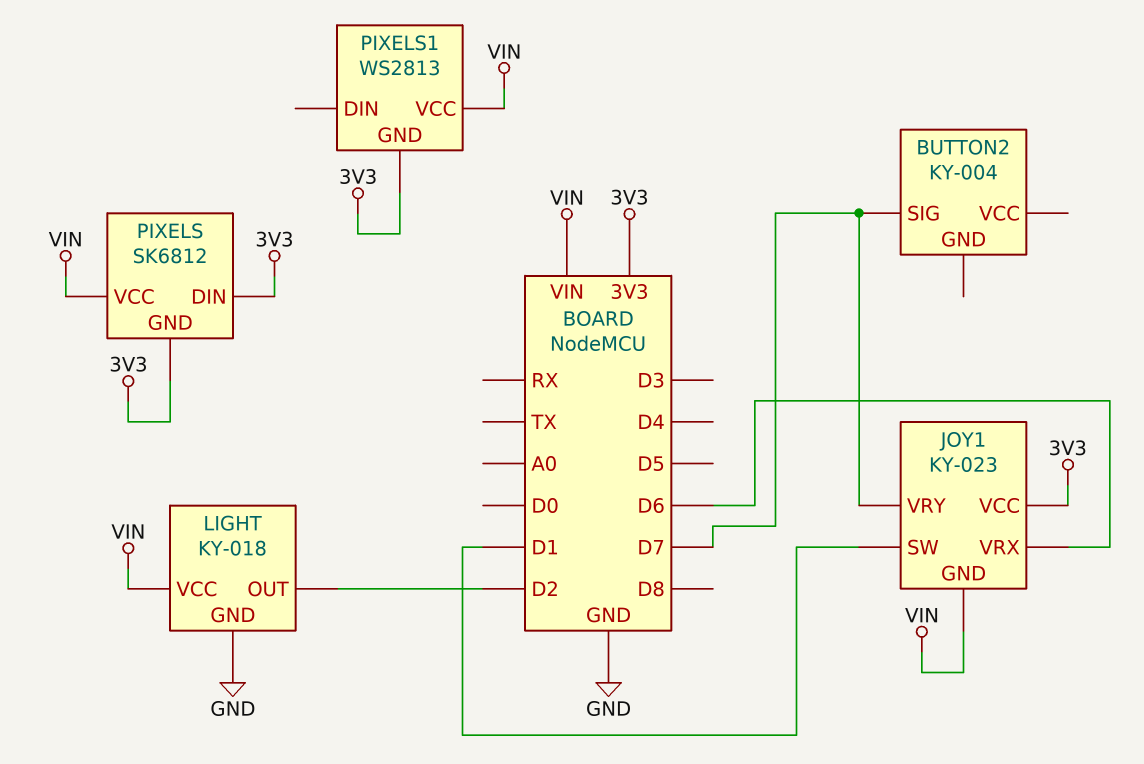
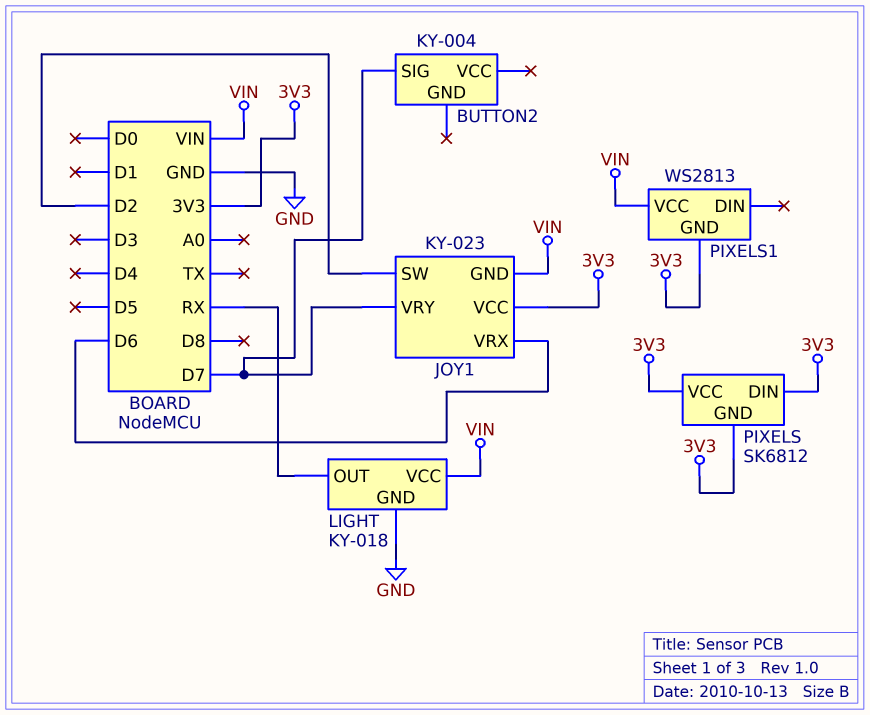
JOY1 pin SW: D1 -> D2
LIGHT pin OUT: D2 -> RX
PIXELS pin VCC: VIN -> 3V3

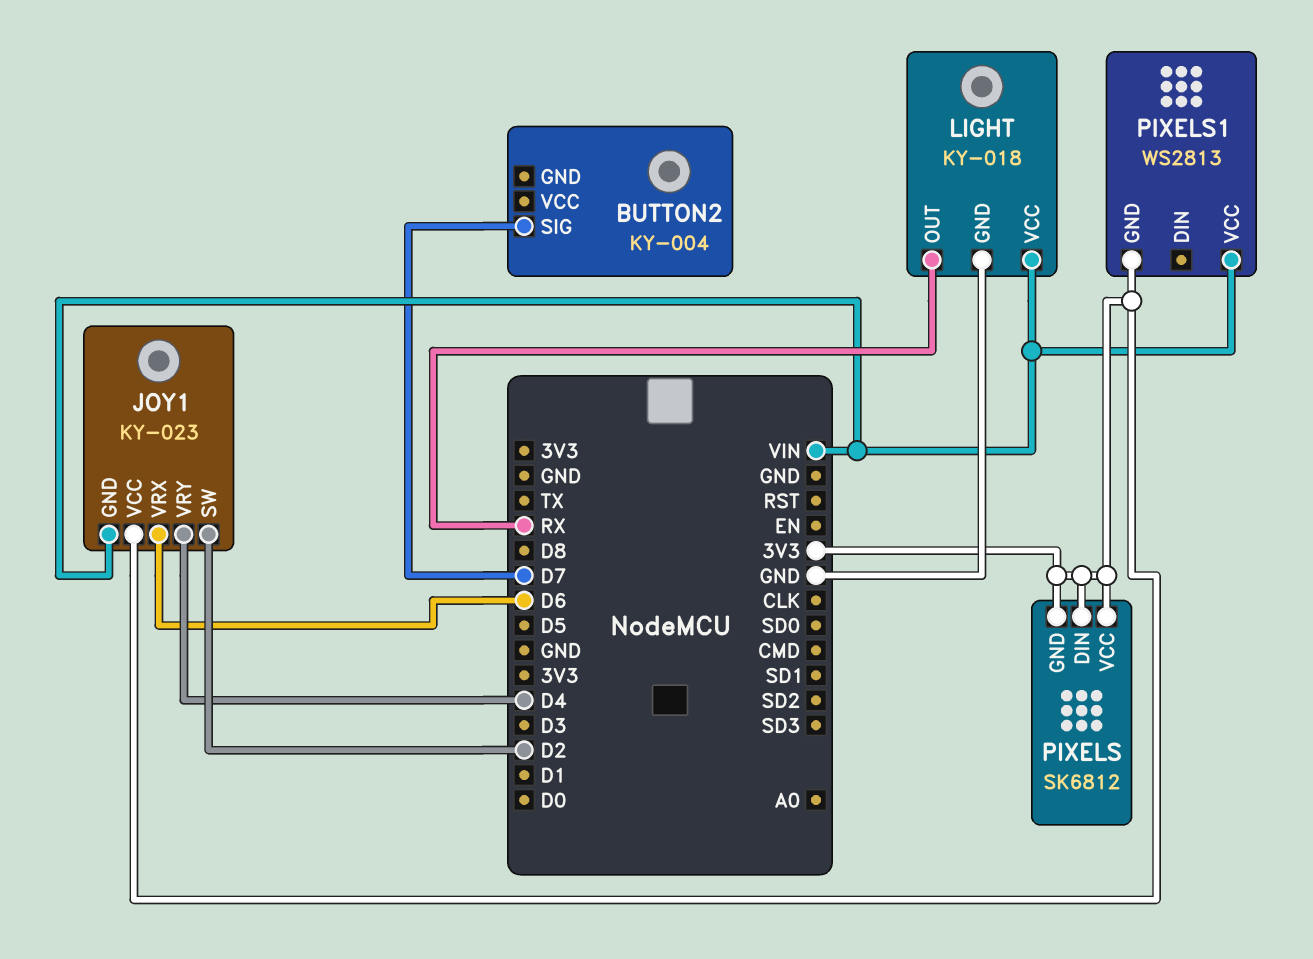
JOY1 pin VRY: D7 -> D4

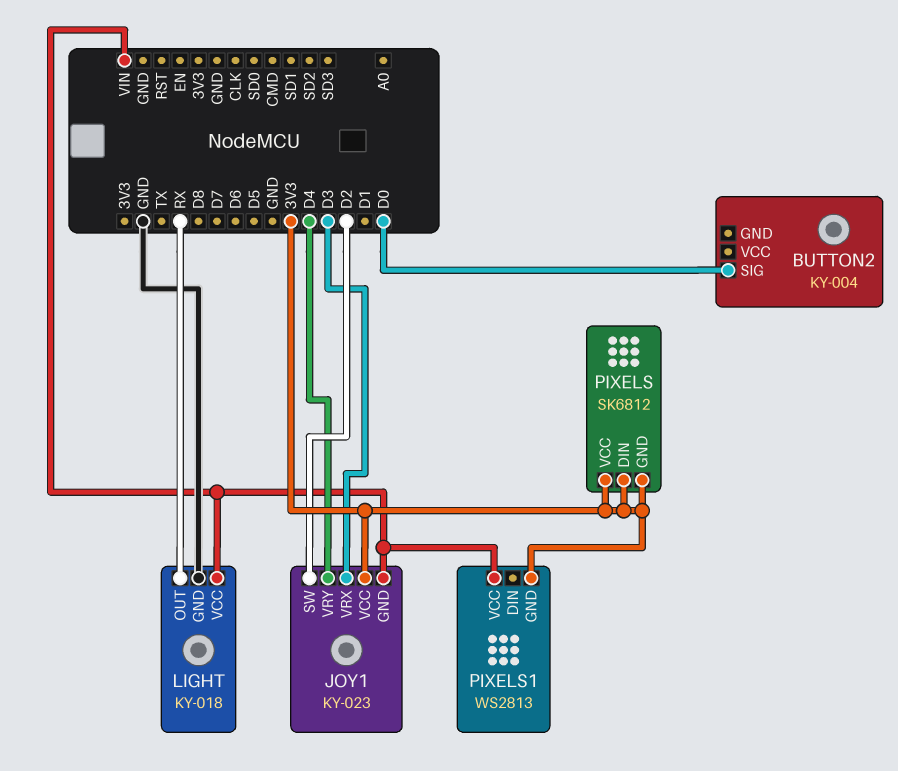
BUTTON2 pin SIG: D7 -> D0
JOY1 pin VRX: D6 -> D3

